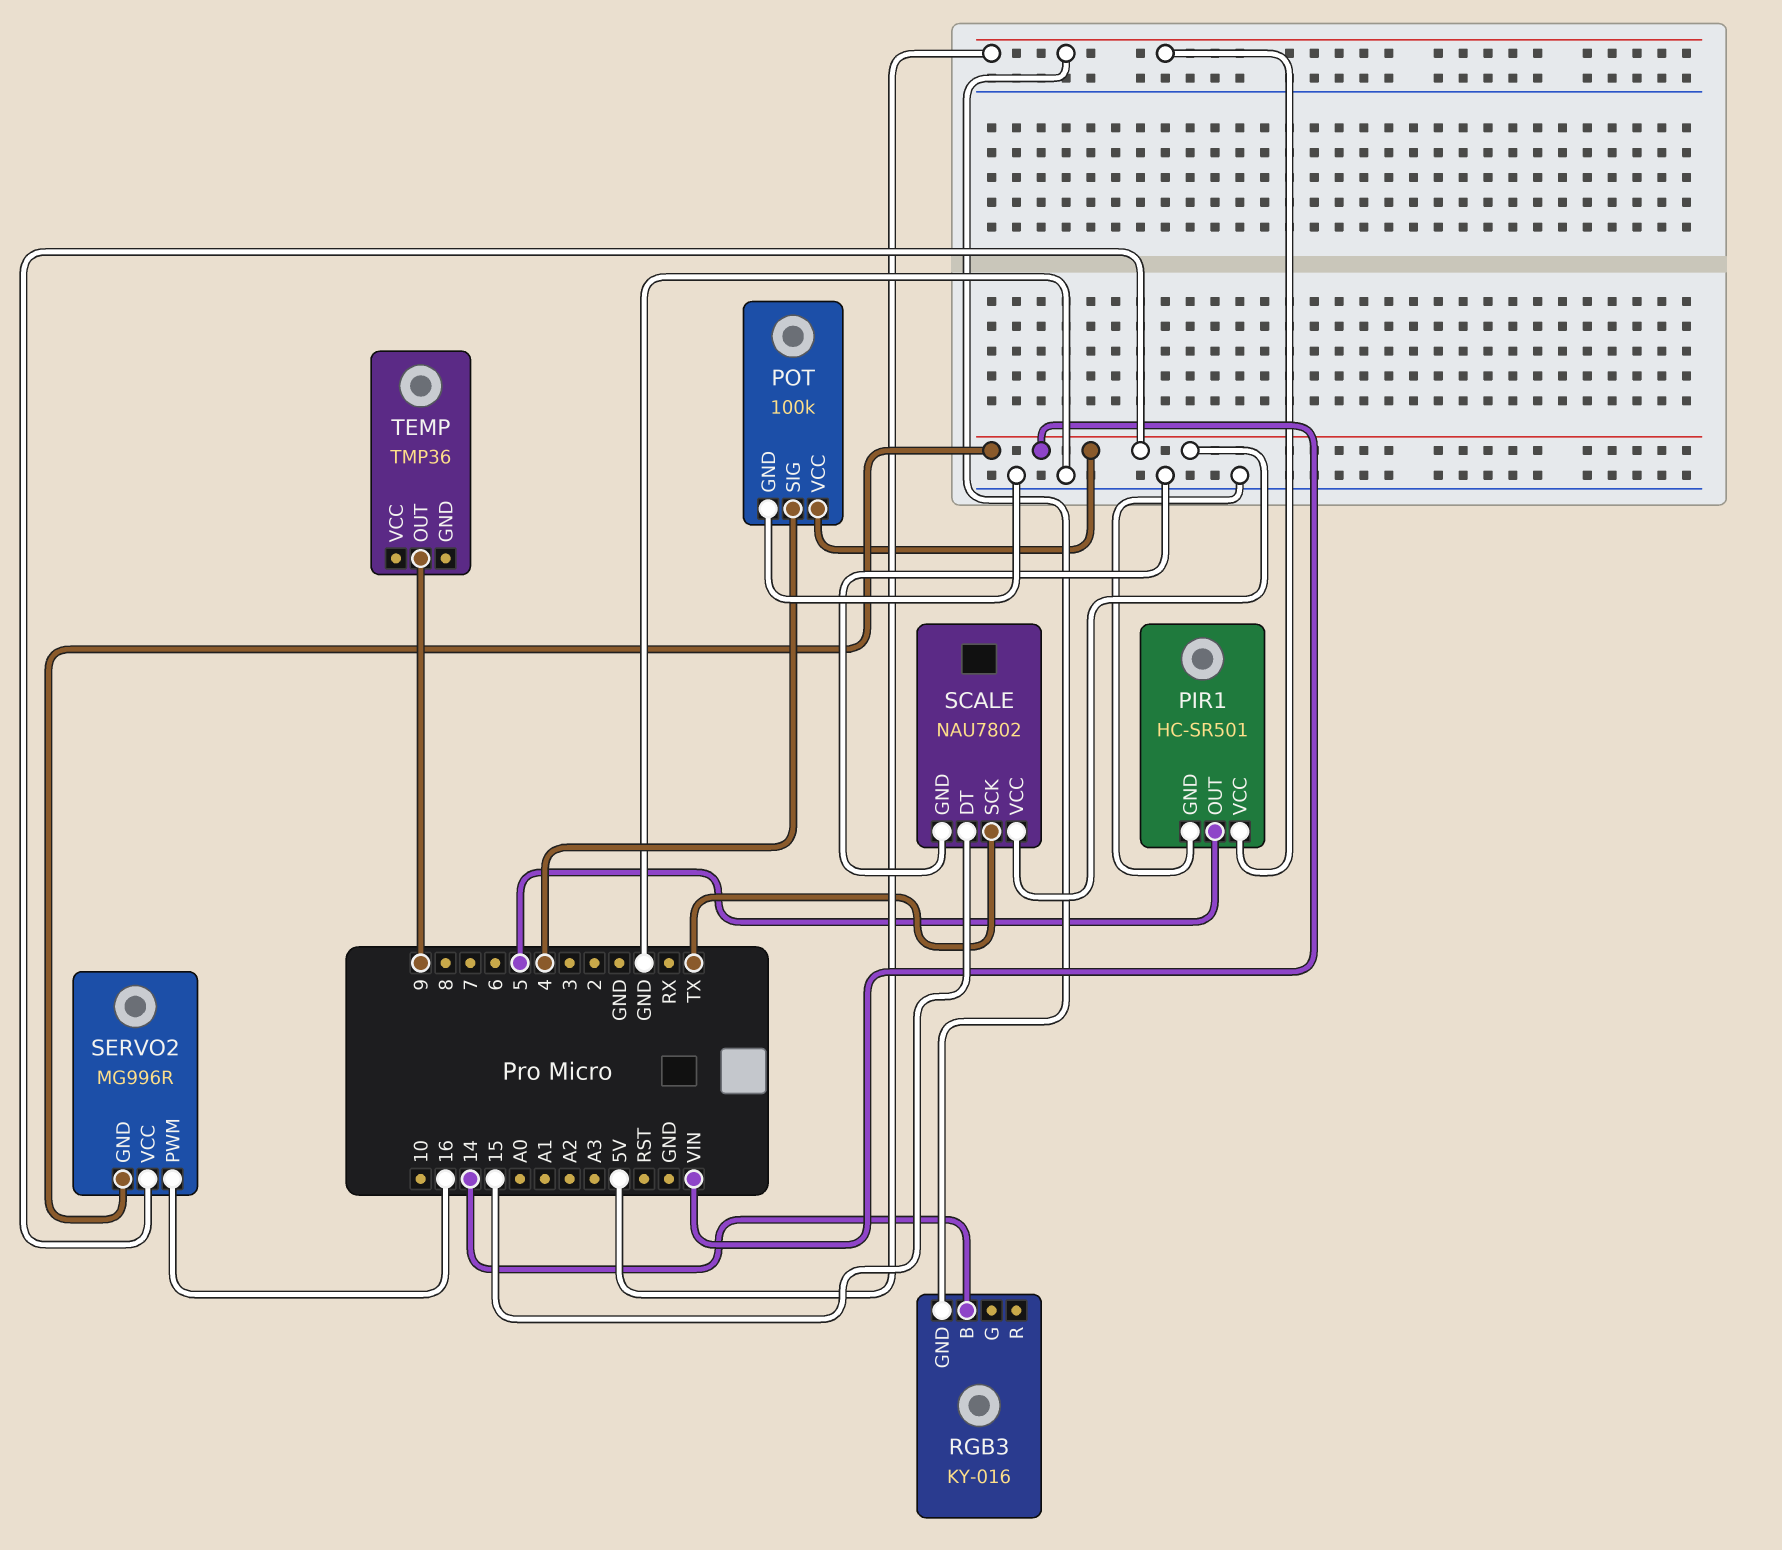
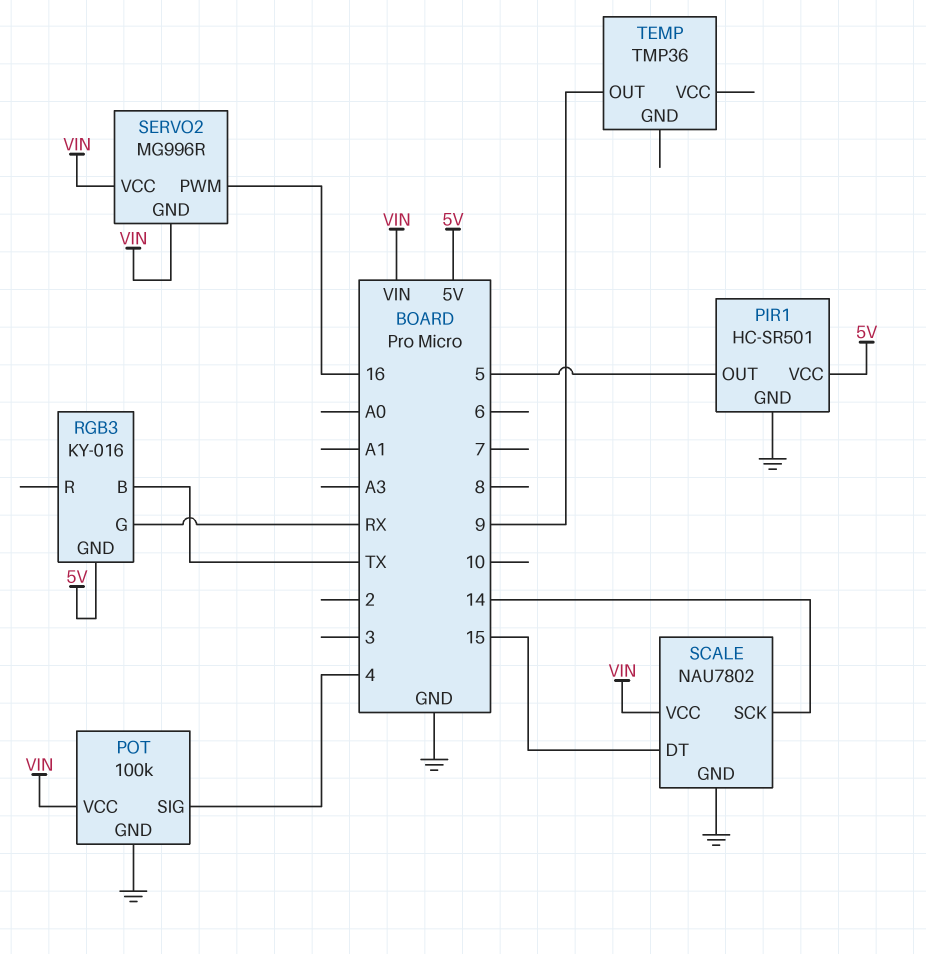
RGB3 pin B: 14 -> TX
RGB3 pin G: none -> RX
SCALE pin SCK: TX -> 14

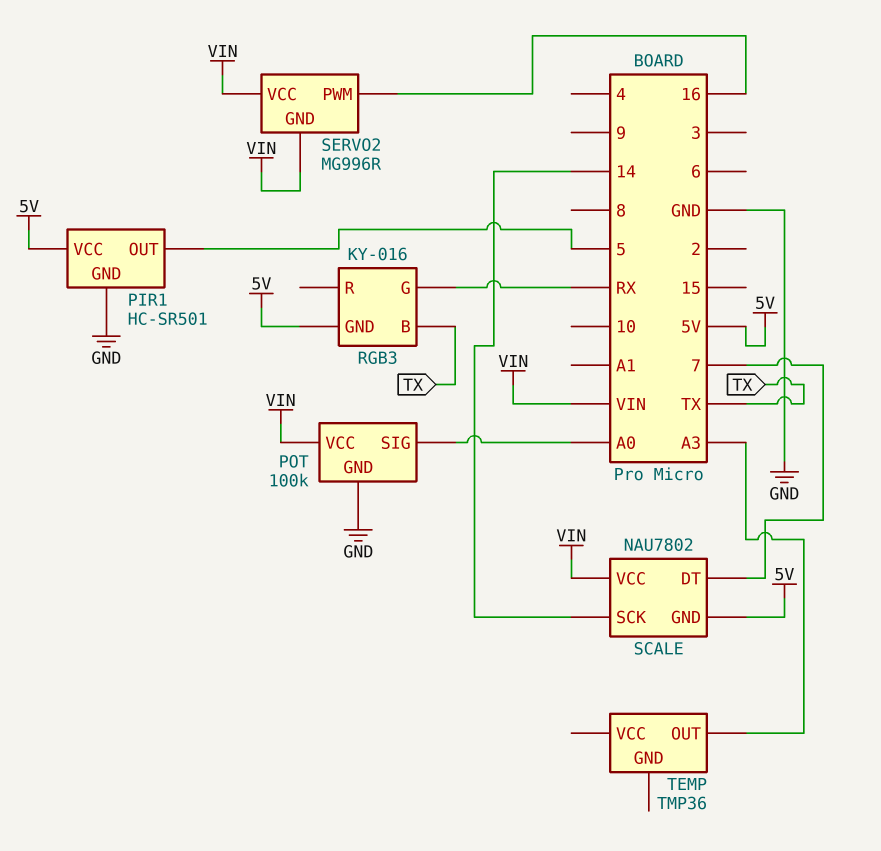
POT pin SIG: 4 -> A0
SCALE pin DT: 15 -> 7
SCALE pin GND: GND -> 5V
TEMP pin OUT: 9 -> A3

